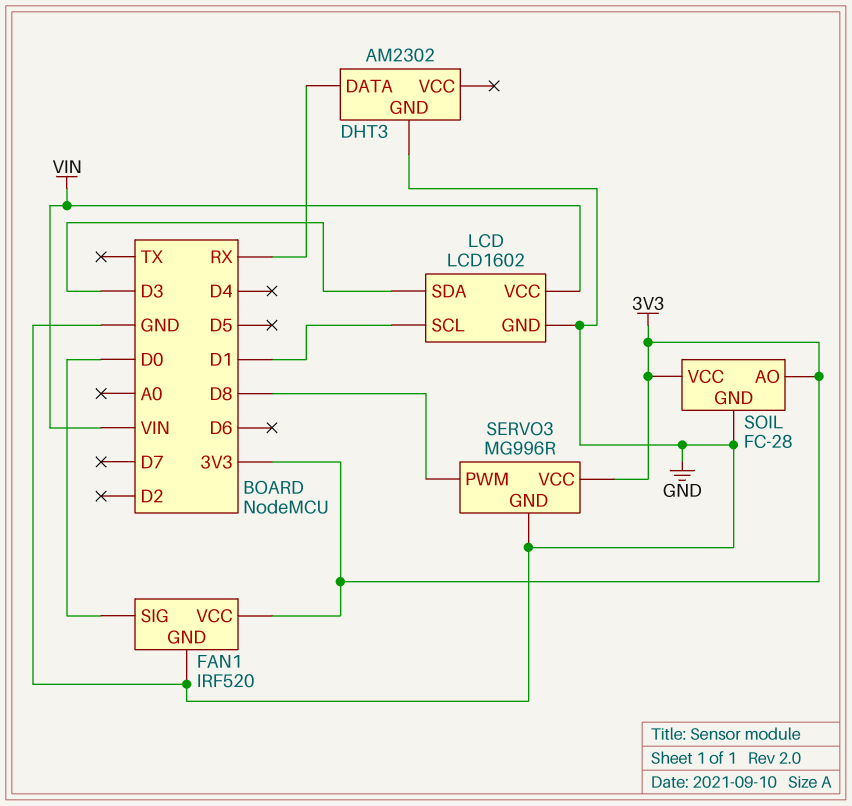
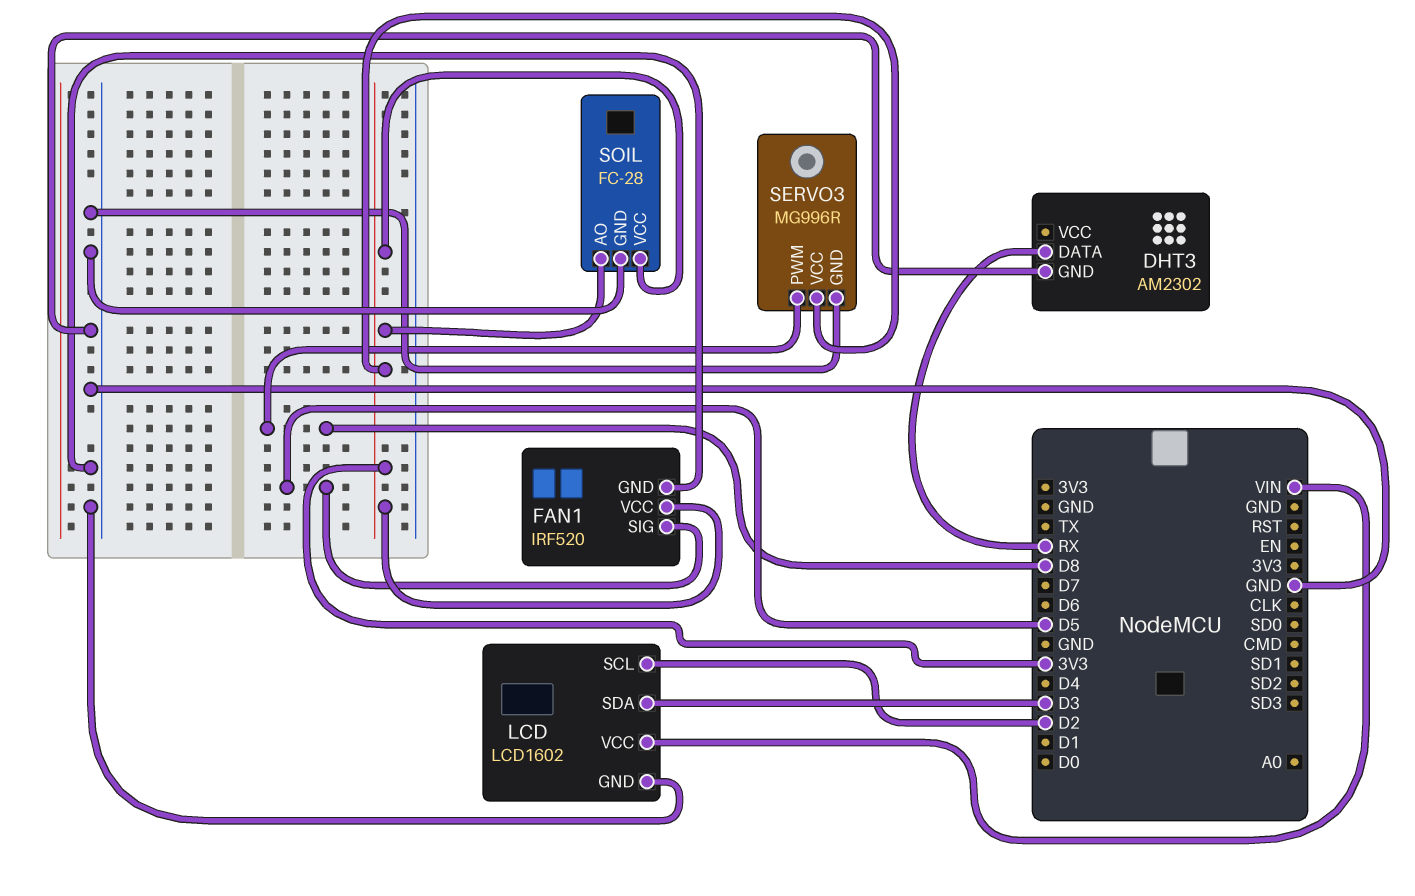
FAN1 pin SIG: D0 -> D5
LCD pin SCL: D1 -> D2

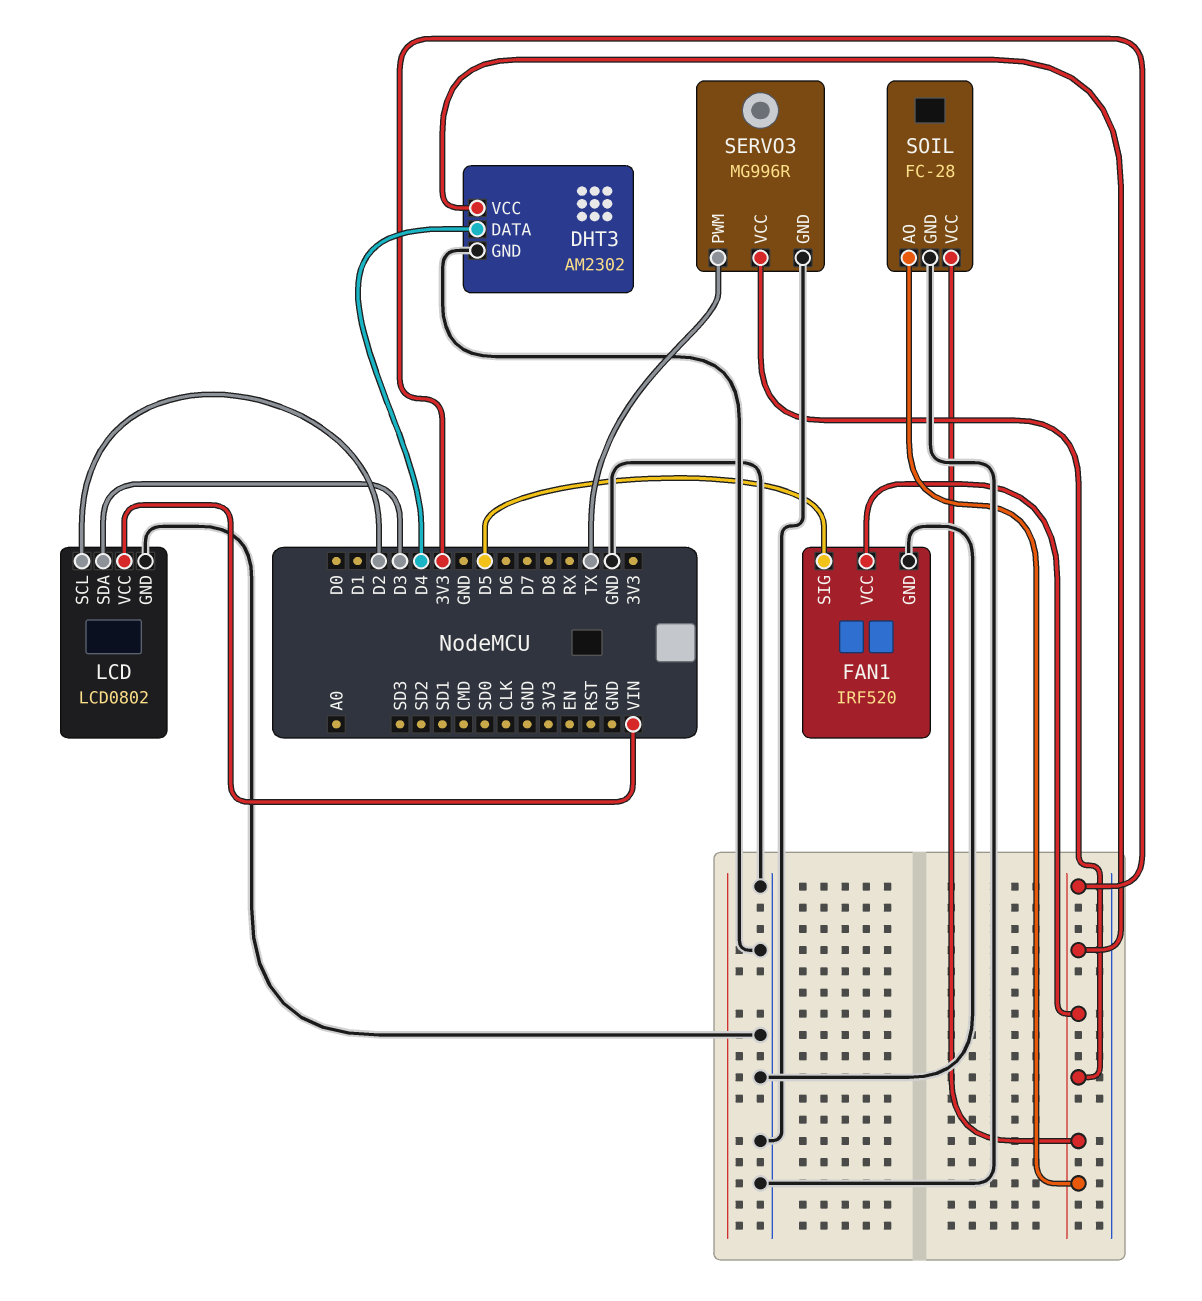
DHT3 pin DATA: RX -> D4
DHT3 pin VCC: none -> 3V3
LCD: LCD1602 -> LCD0802
SERVO3 pin PWM: D8 -> TX

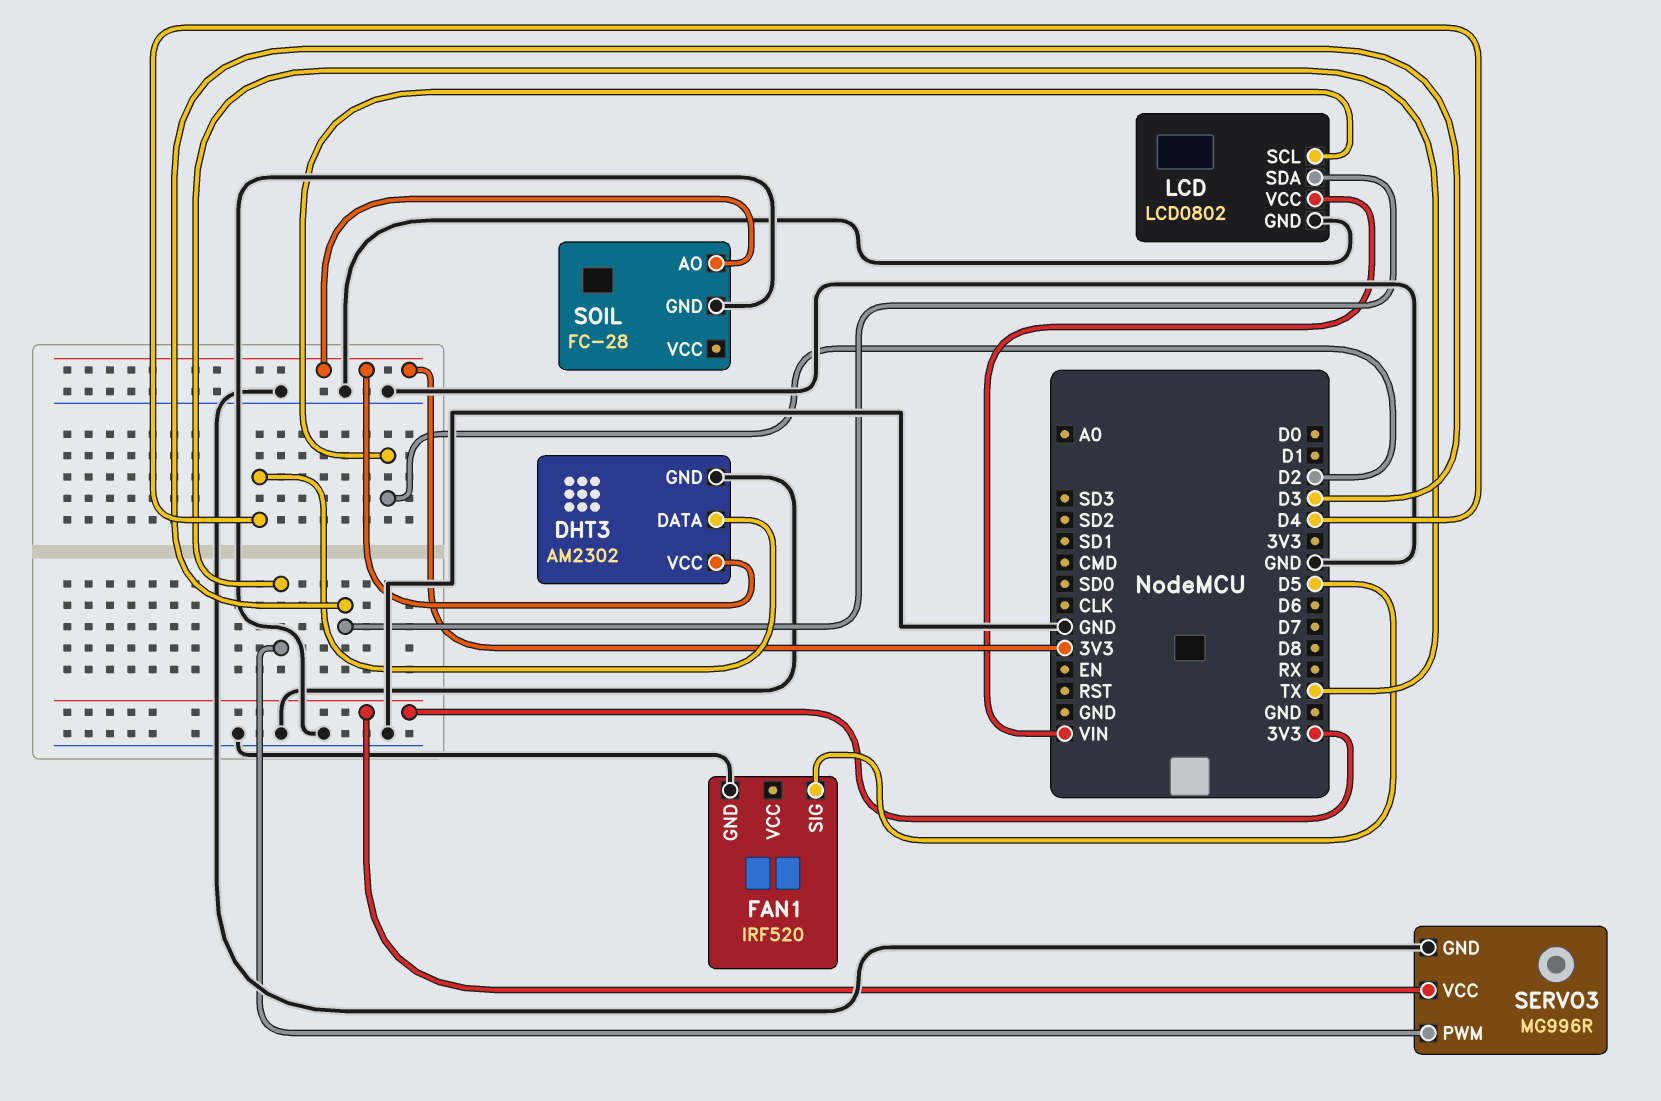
FAN1 pin VCC: 3V3 -> none
SOIL pin VCC: 3V3 -> none

